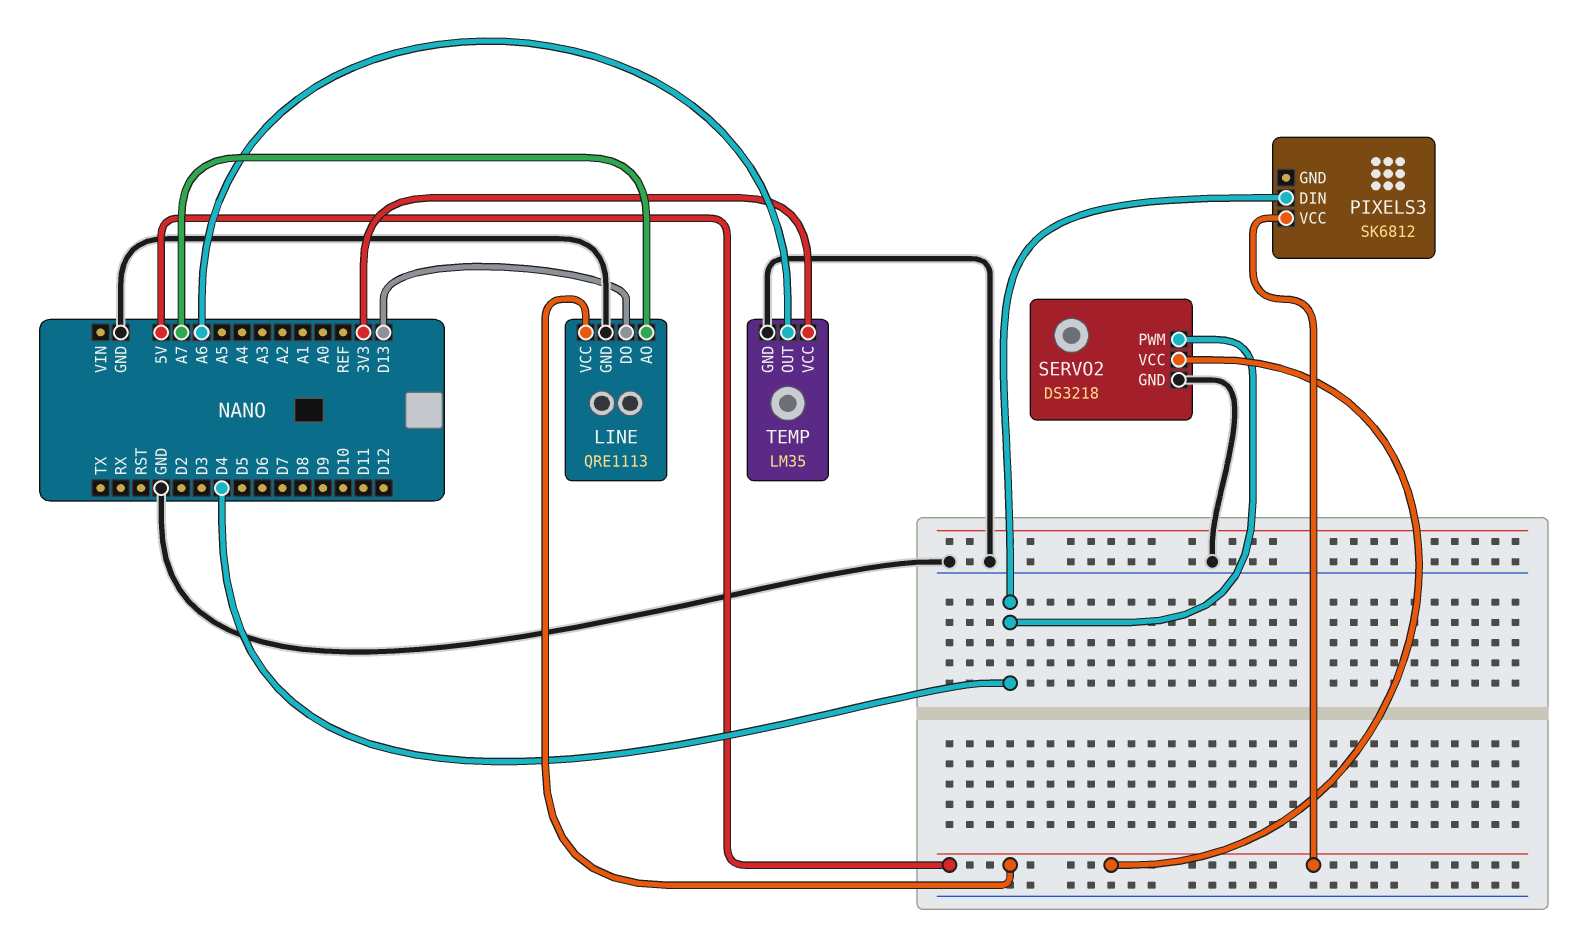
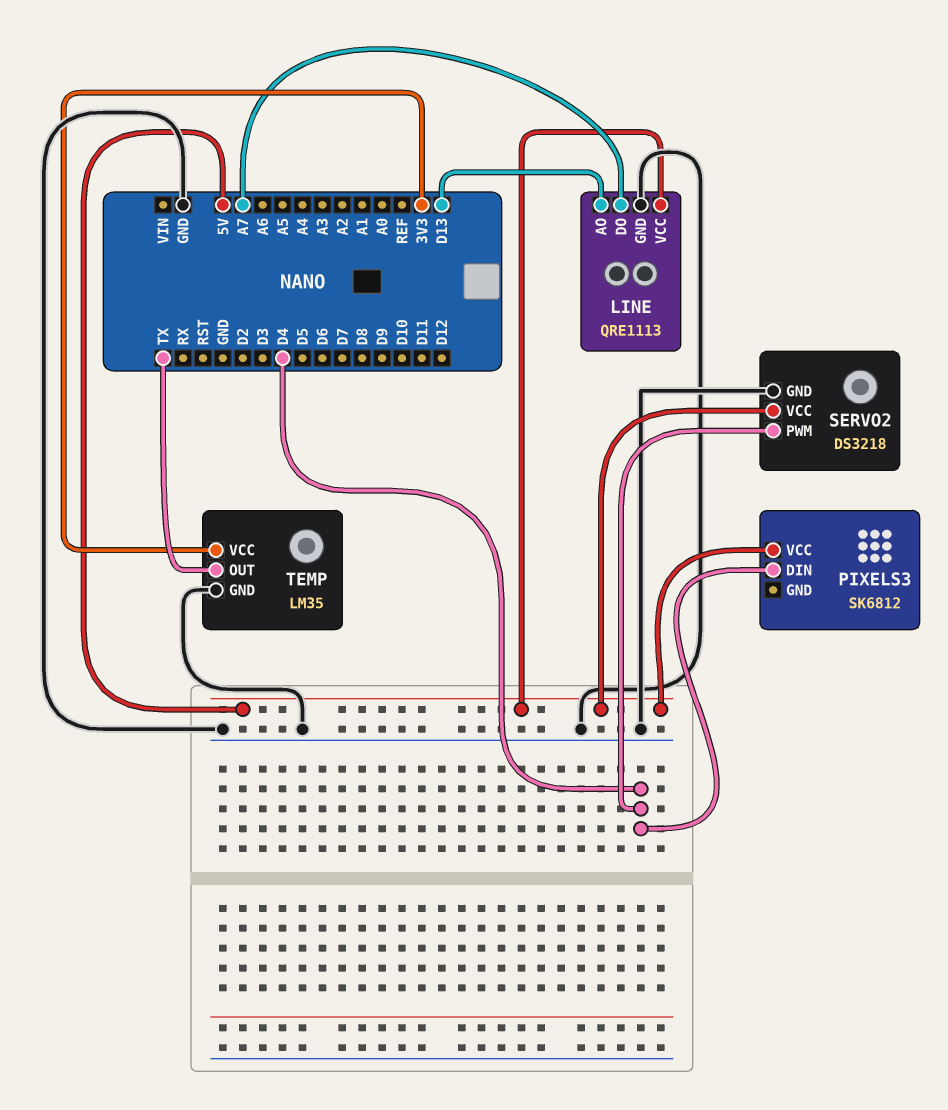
LINE pin AO: A7 -> D13
LINE pin DO: D13 -> A7
TEMP pin OUT: A6 -> TX

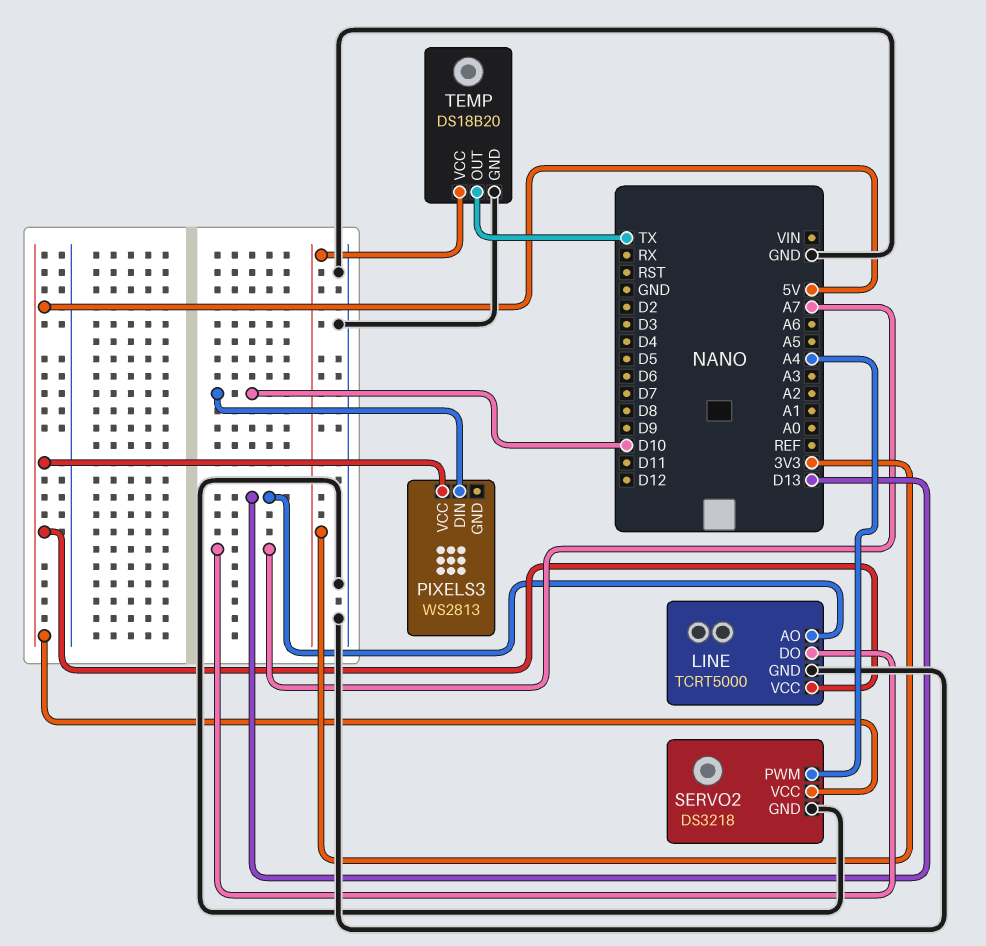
LINE: QRE1113 -> TCRT5000
PIXELS3: SK6812 -> WS2813
PIXELS3 pin DIN: D4 -> D10
SERVO2 pin PWM: D4 -> A4
TEMP: LM35 -> DS18B20

